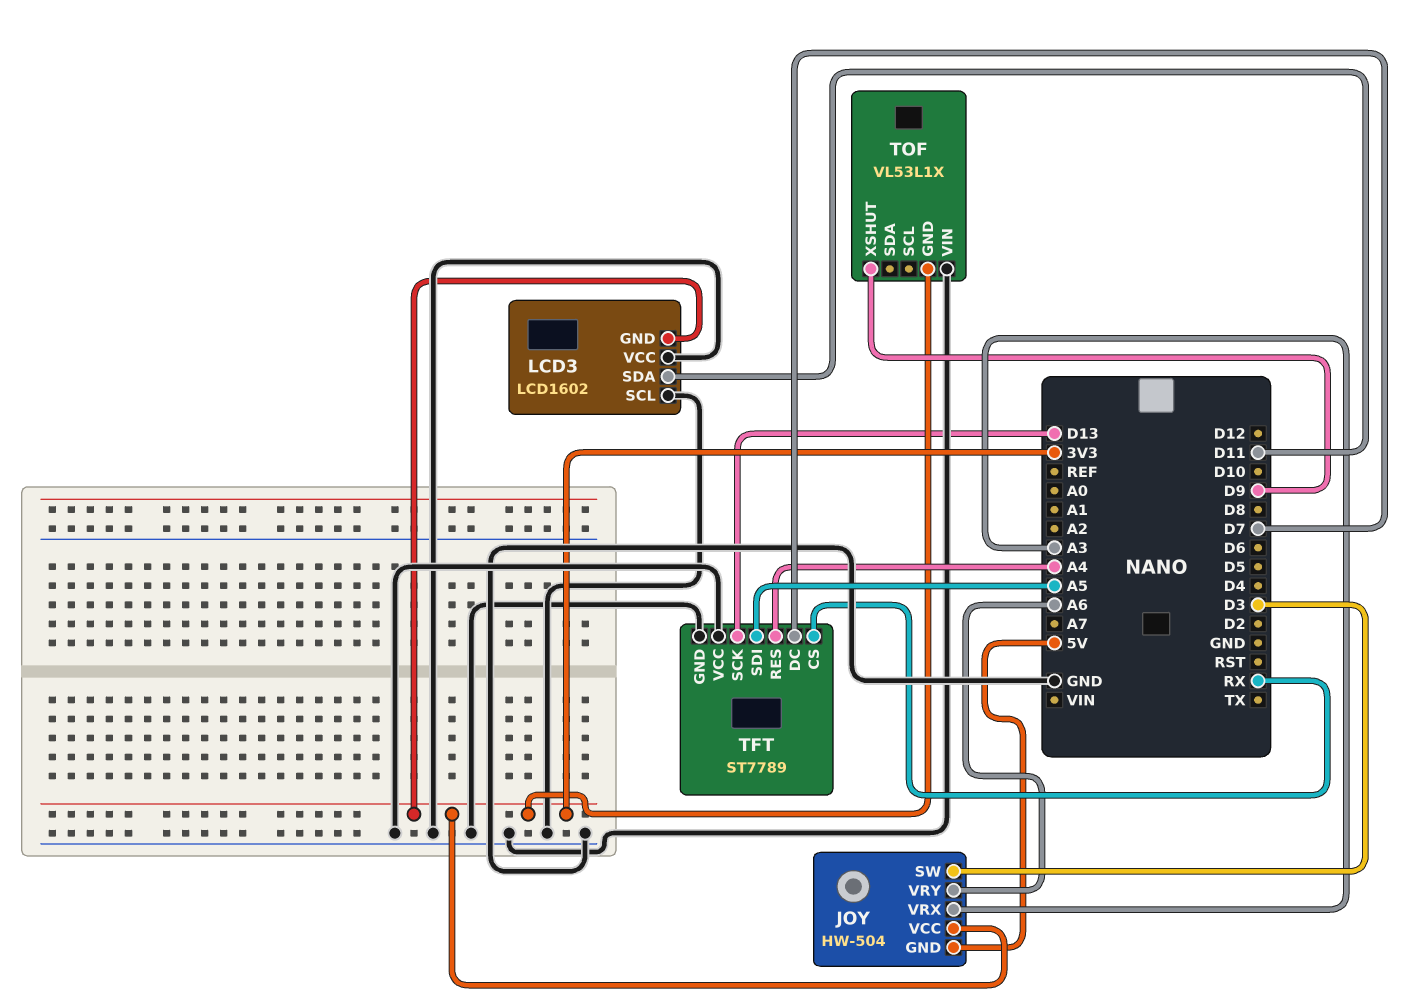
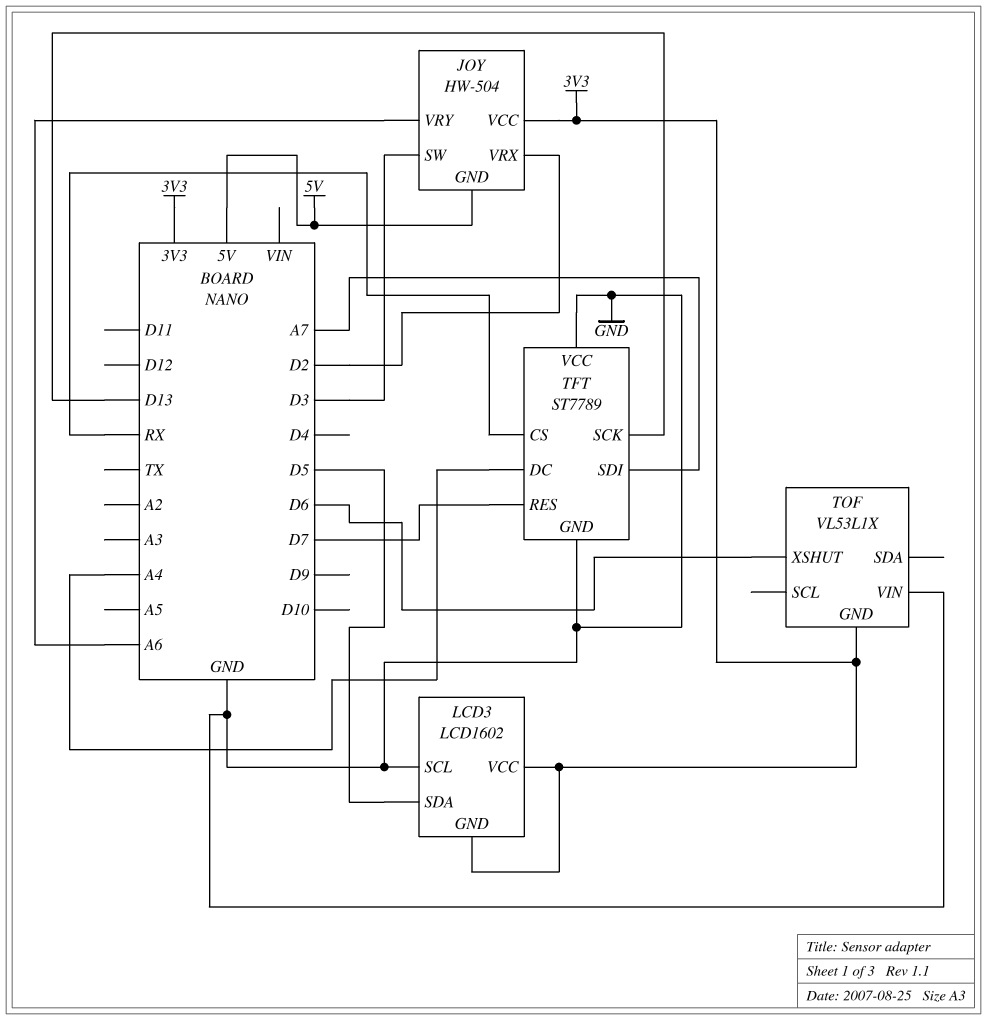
JOY pin VRX: A3 -> D2
LCD3 pin SDA: D11 -> D5
LCD3 pin VCC: GND -> 3V3
TFT pin DC: D7 -> A4
TFT pin RES: A4 -> D7
TFT pin SDI: A5 -> A7
TOF pin XSHUT: D9 -> D6

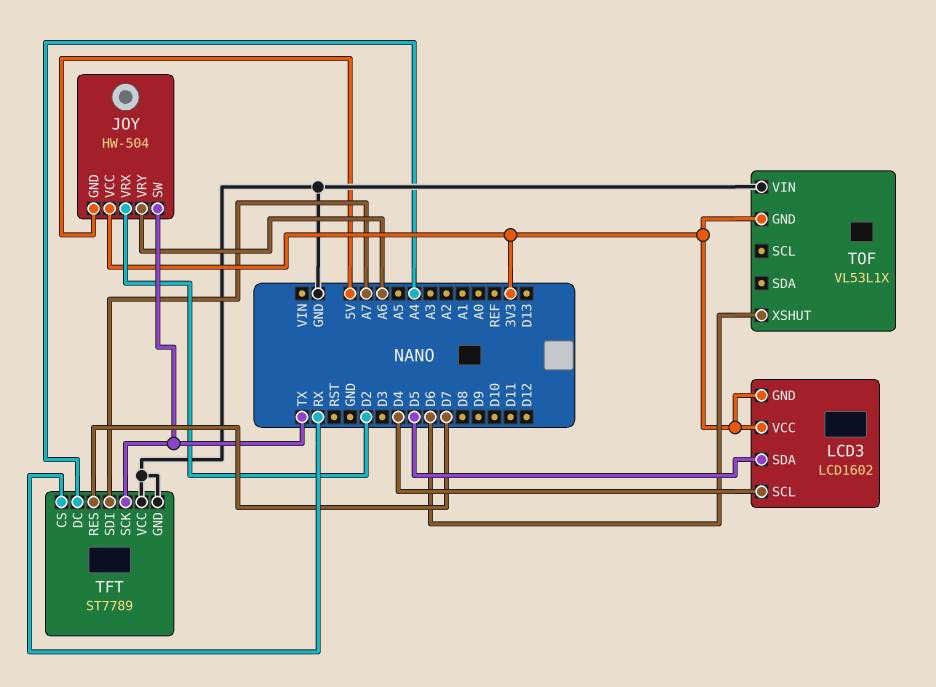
JOY pin SW: D3 -> TX
LCD3 pin SCL: GND -> D4
TFT pin SCK: D13 -> TX

